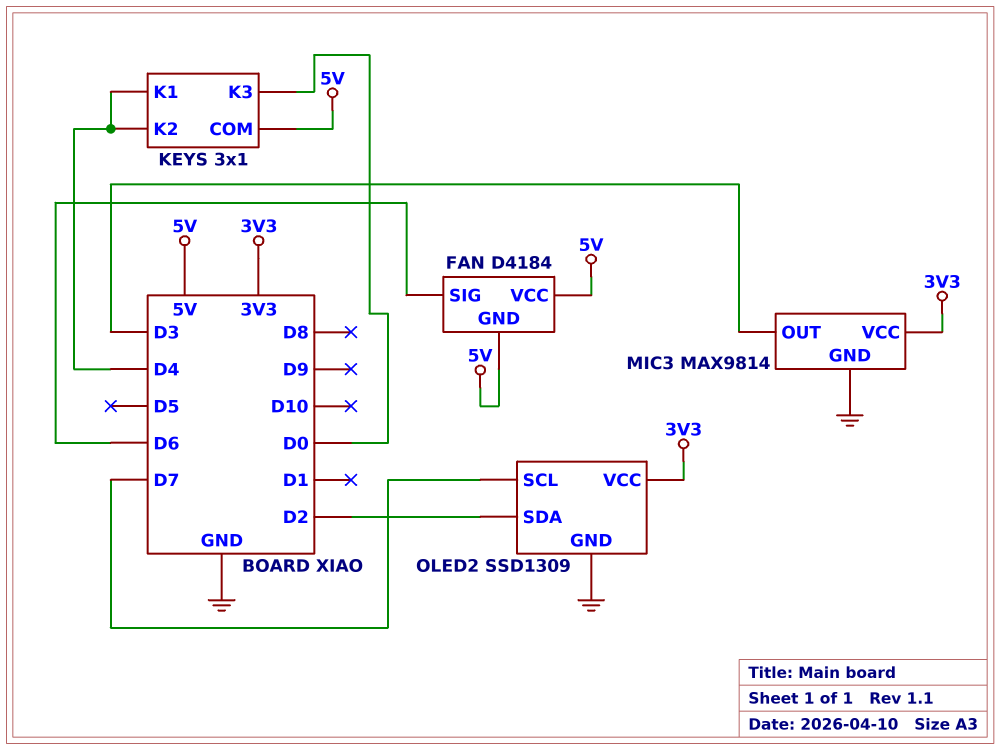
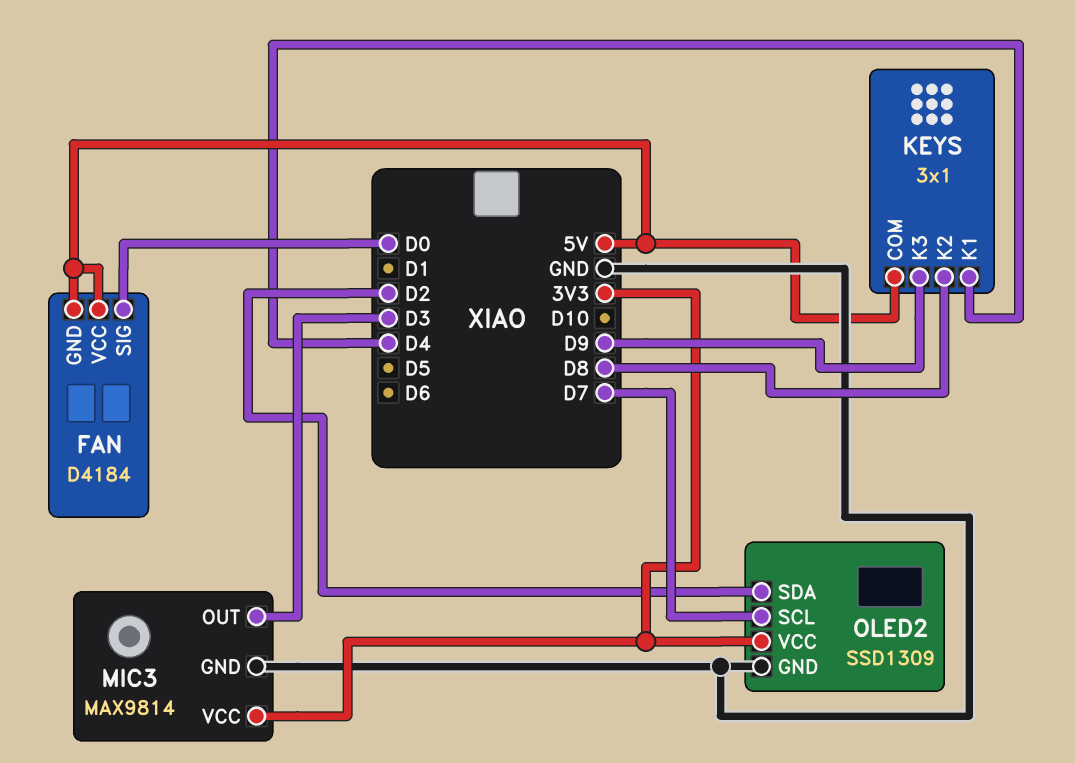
FAN pin SIG: D6 -> D0
KEYS pin K2: D4 -> D8
KEYS pin K3: D0 -> D9

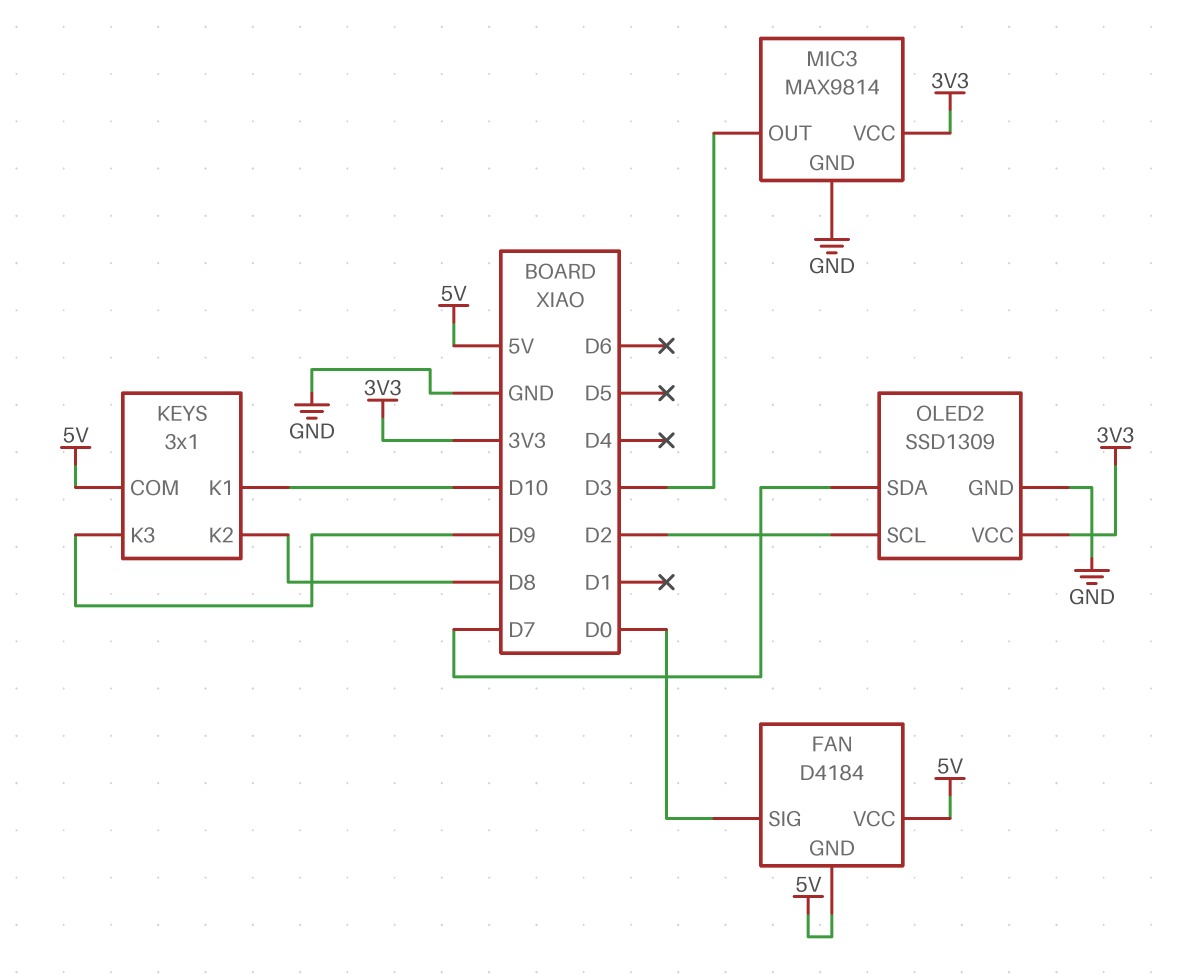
KEYS pin K1: D4 -> D10
OLED2 pin SCL: D7 -> D2
OLED2 pin SDA: D2 -> D7

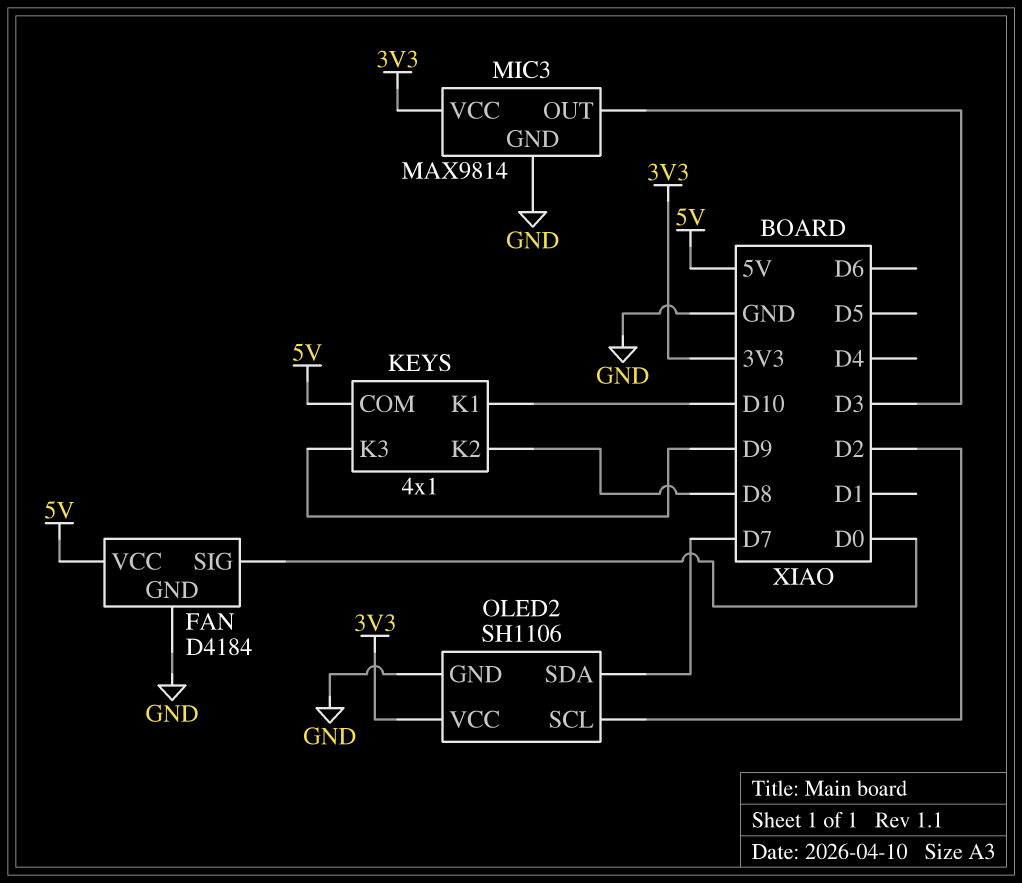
FAN pin GND: 5V -> GND
KEYS: 3x1 -> 4x1
OLED2: SSD1309 -> SH1106

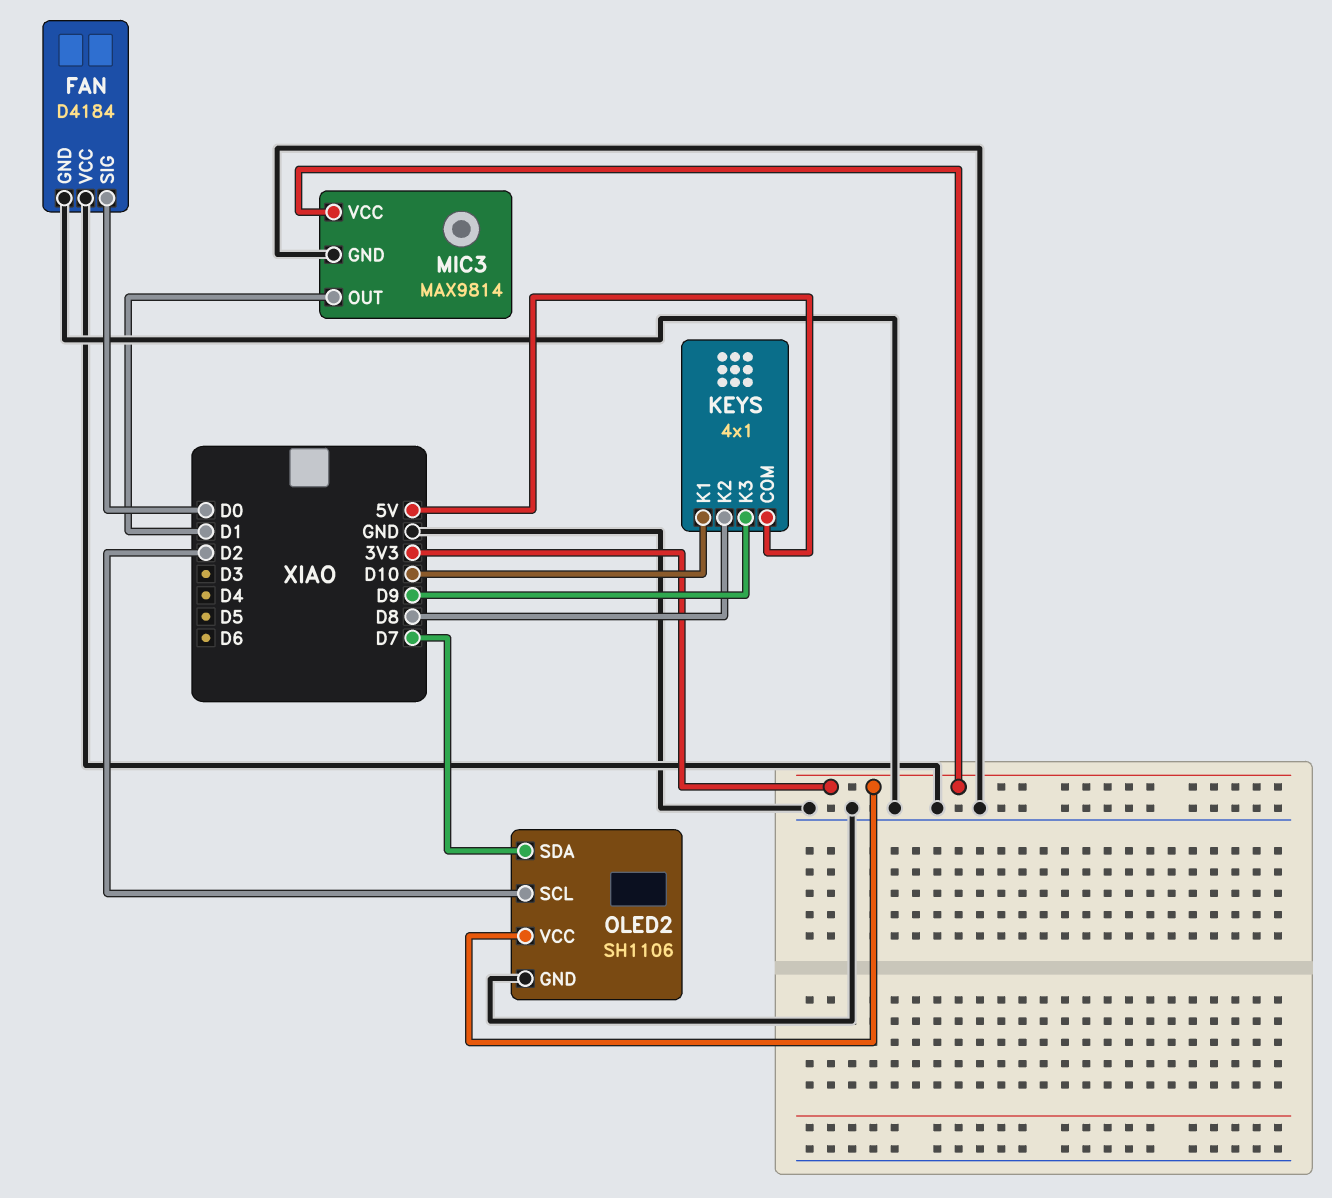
FAN pin VCC: 5V -> GND
MIC3 pin OUT: D3 -> D1

